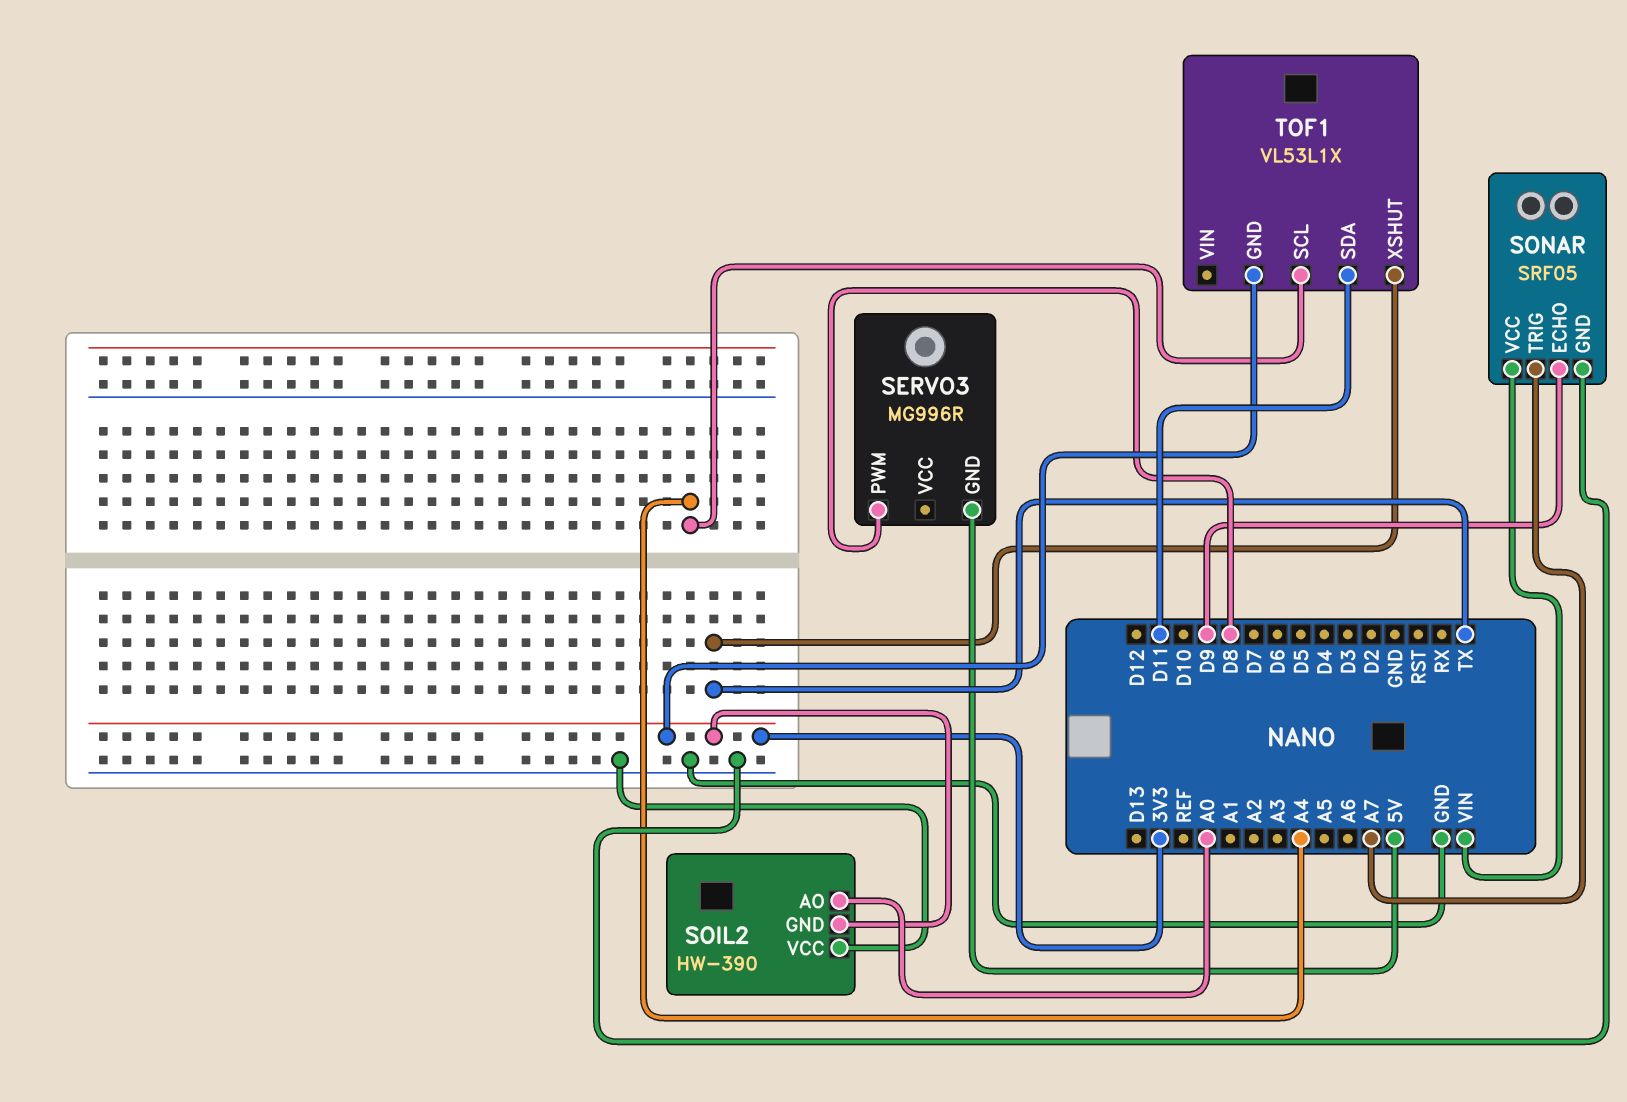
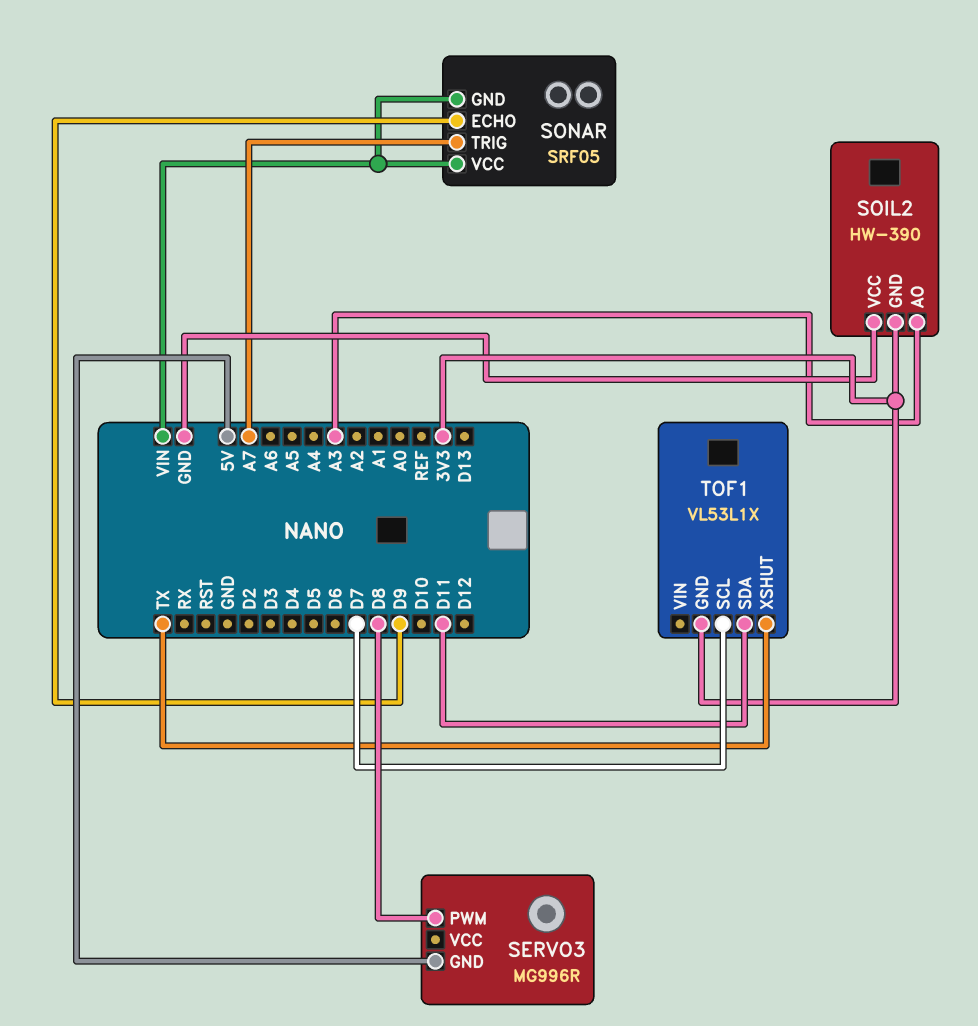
SOIL2 pin AO: A0 -> A3
SONAR pin GND: GND -> VIN
TOF1 pin SCL: A4 -> D7

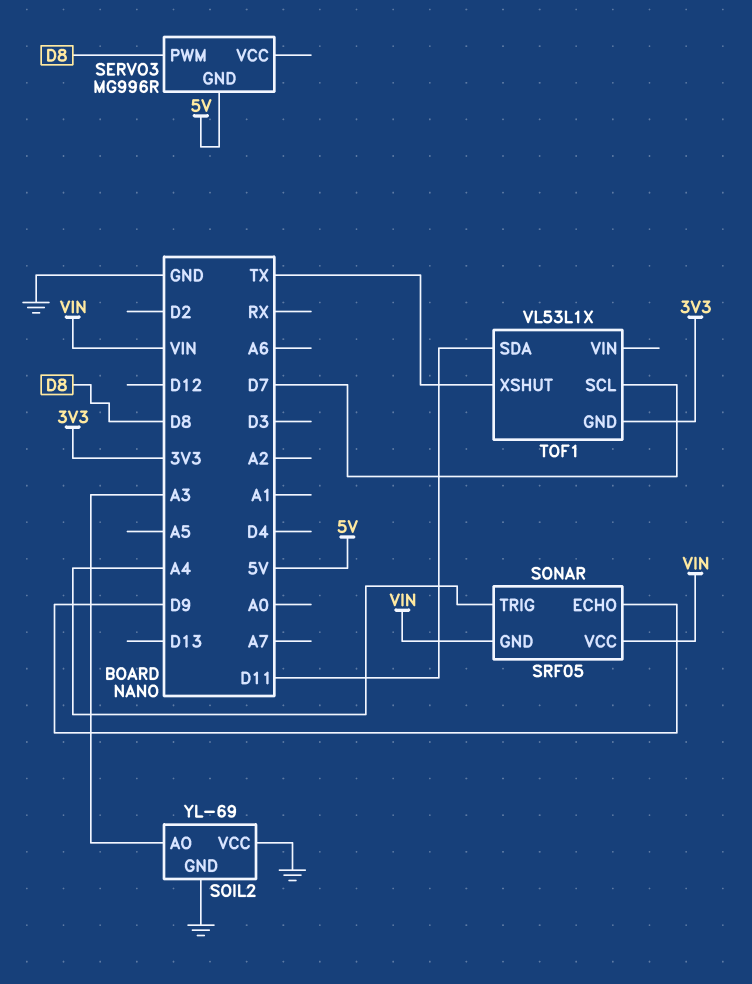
SOIL2: HW-390 -> YL-69
SOIL2 pin GND: 3V3 -> GND
SONAR pin TRIG: A7 -> A4

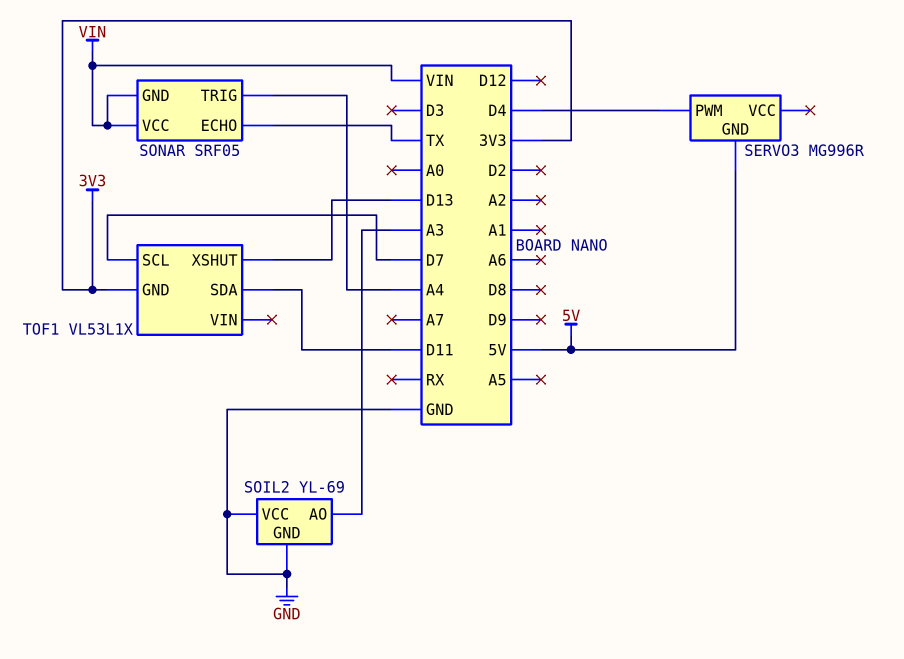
SERVO3 pin PWM: D8 -> D4
SONAR pin ECHO: D9 -> TX
TOF1 pin XSHUT: TX -> D13

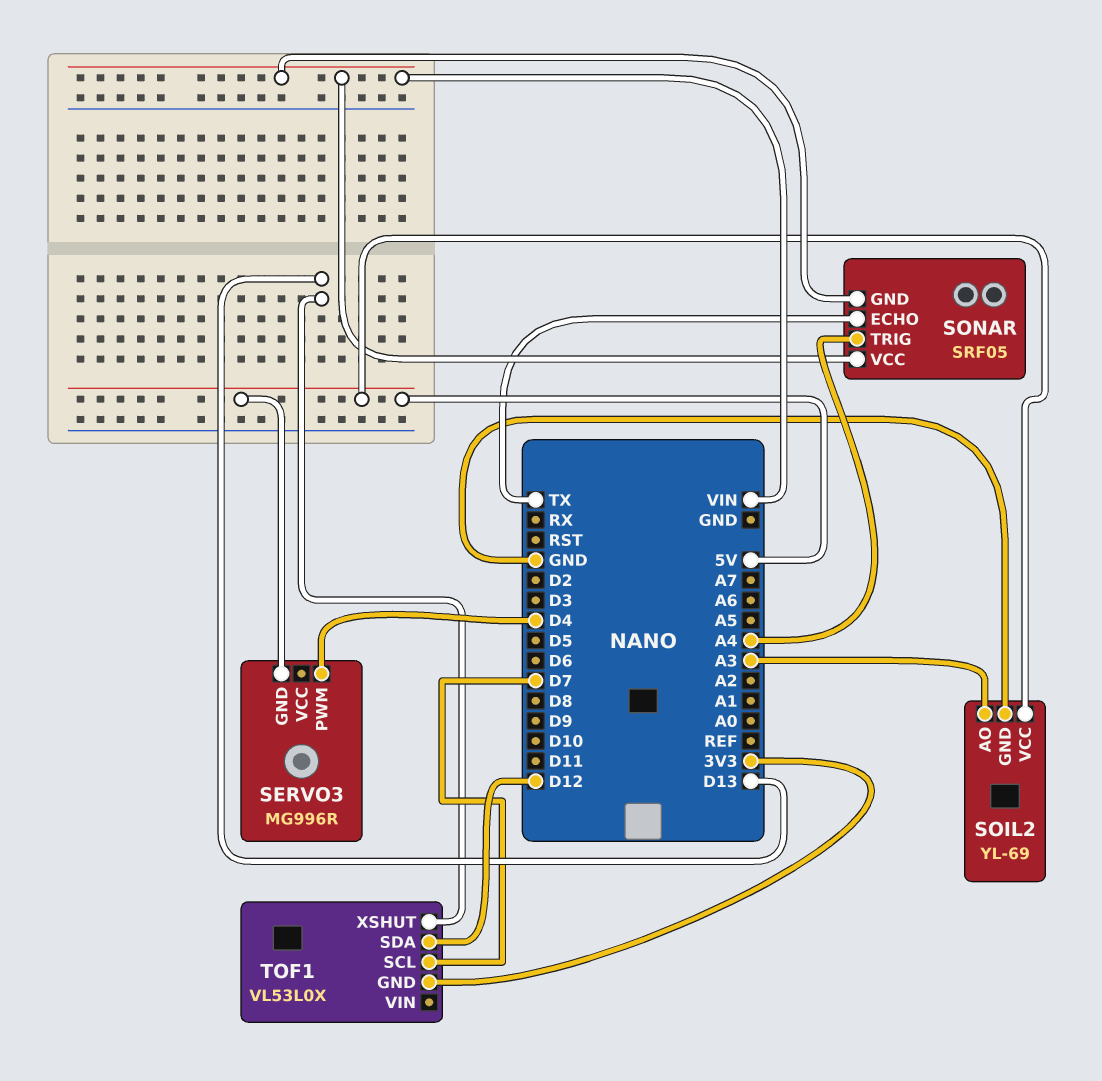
SOIL2 pin VCC: GND -> 5V
TOF1: VL53L1X -> VL53L0X
TOF1 pin SDA: D11 -> D12

